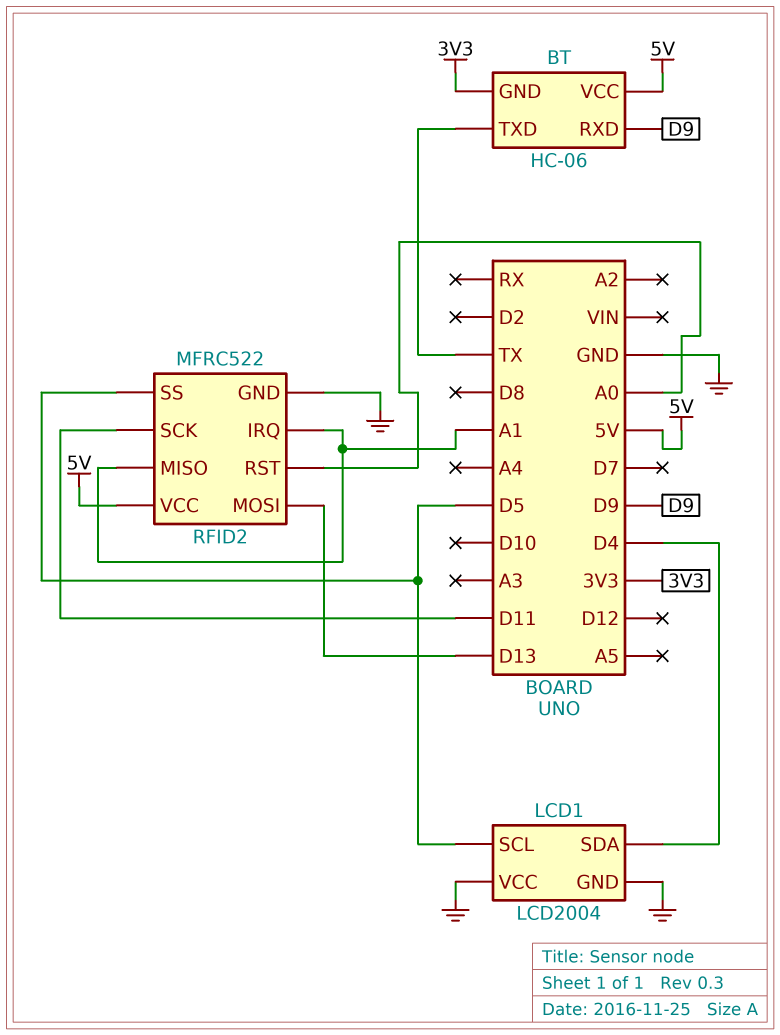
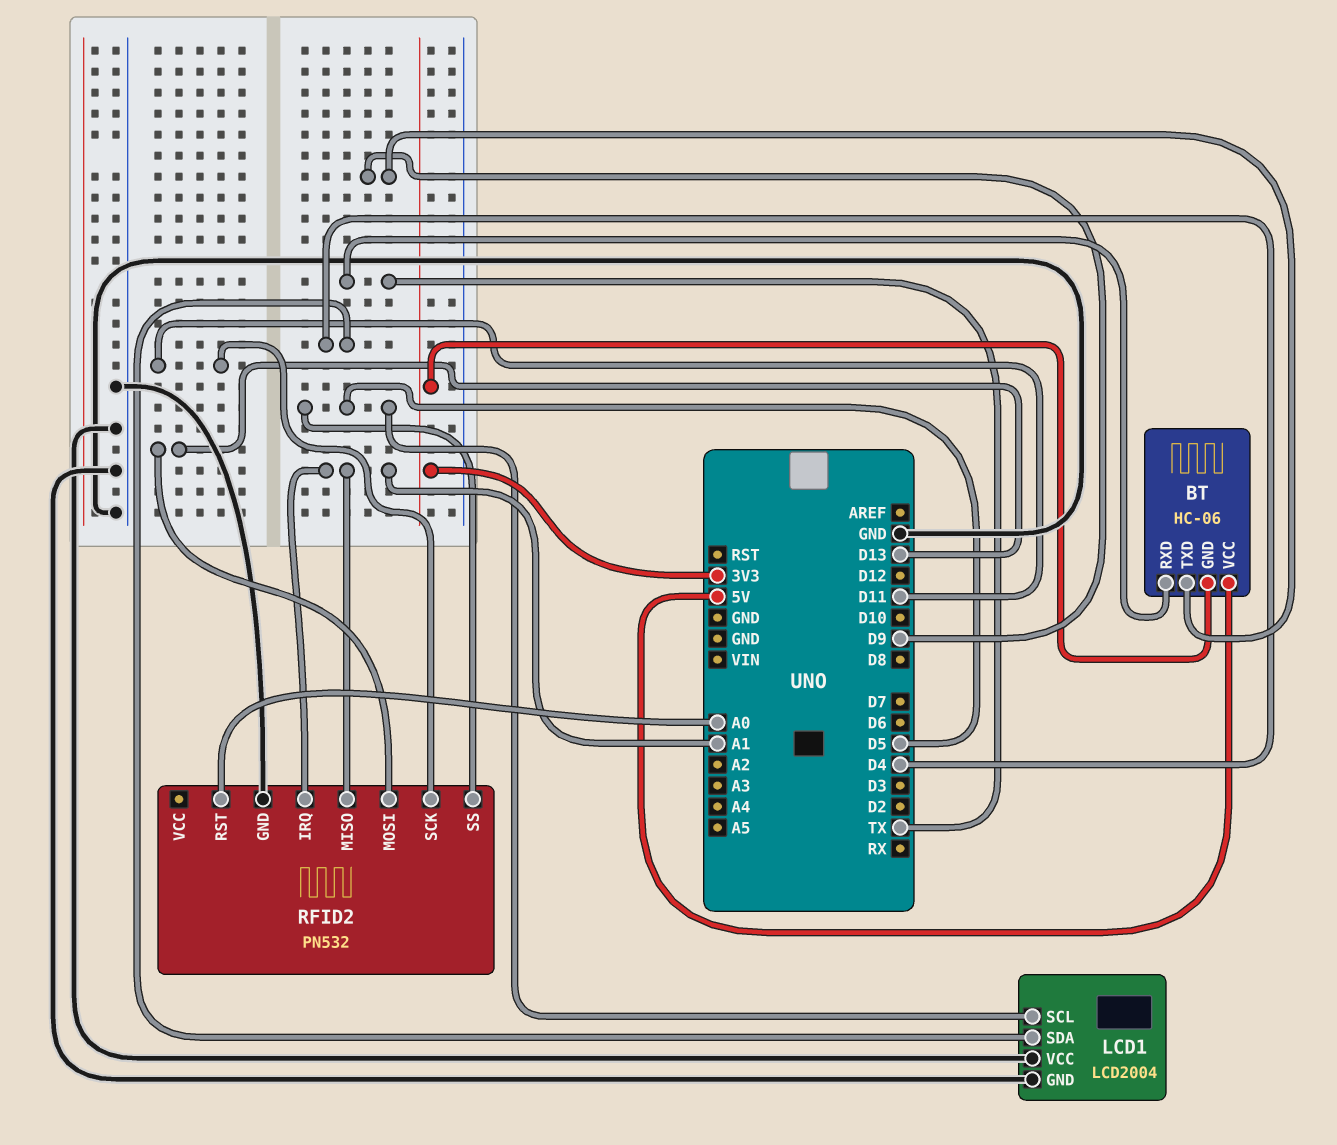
BT pin RXD: D9 -> TX
BT pin TXD: TX -> D9
RFID2: MFRC522 -> PN532
RFID2 pin VCC: 5V -> none

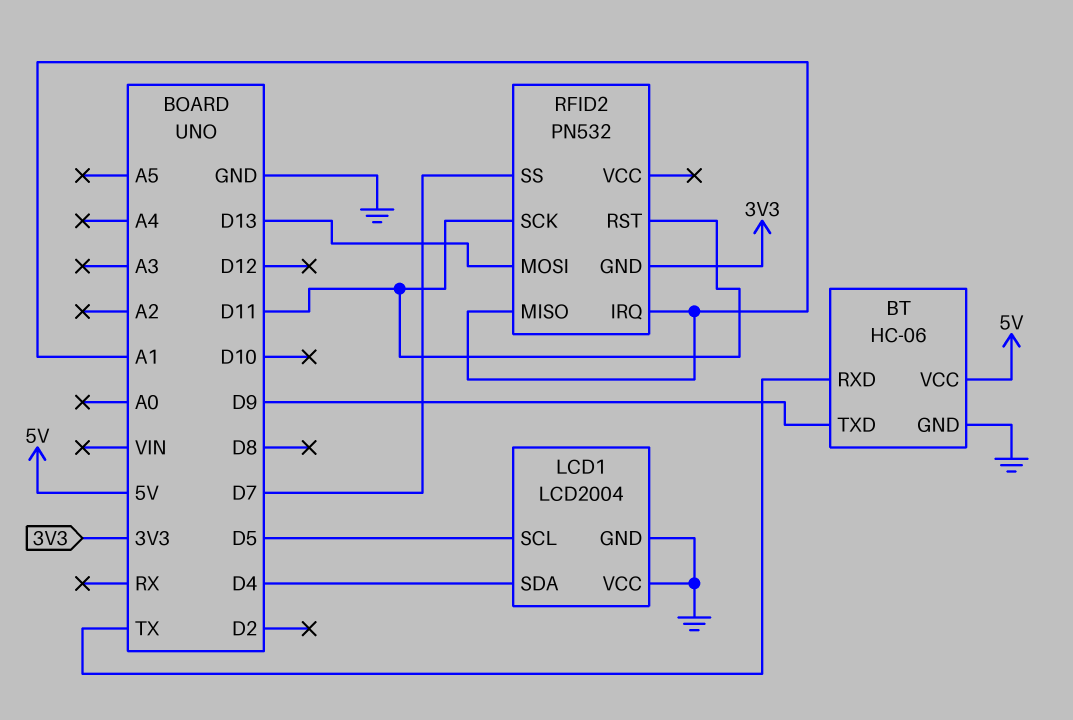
BT pin GND: 3V3 -> GND
RFID2 pin GND: GND -> 3V3
RFID2 pin RST: A0 -> D11
RFID2 pin SS: D5 -> D7

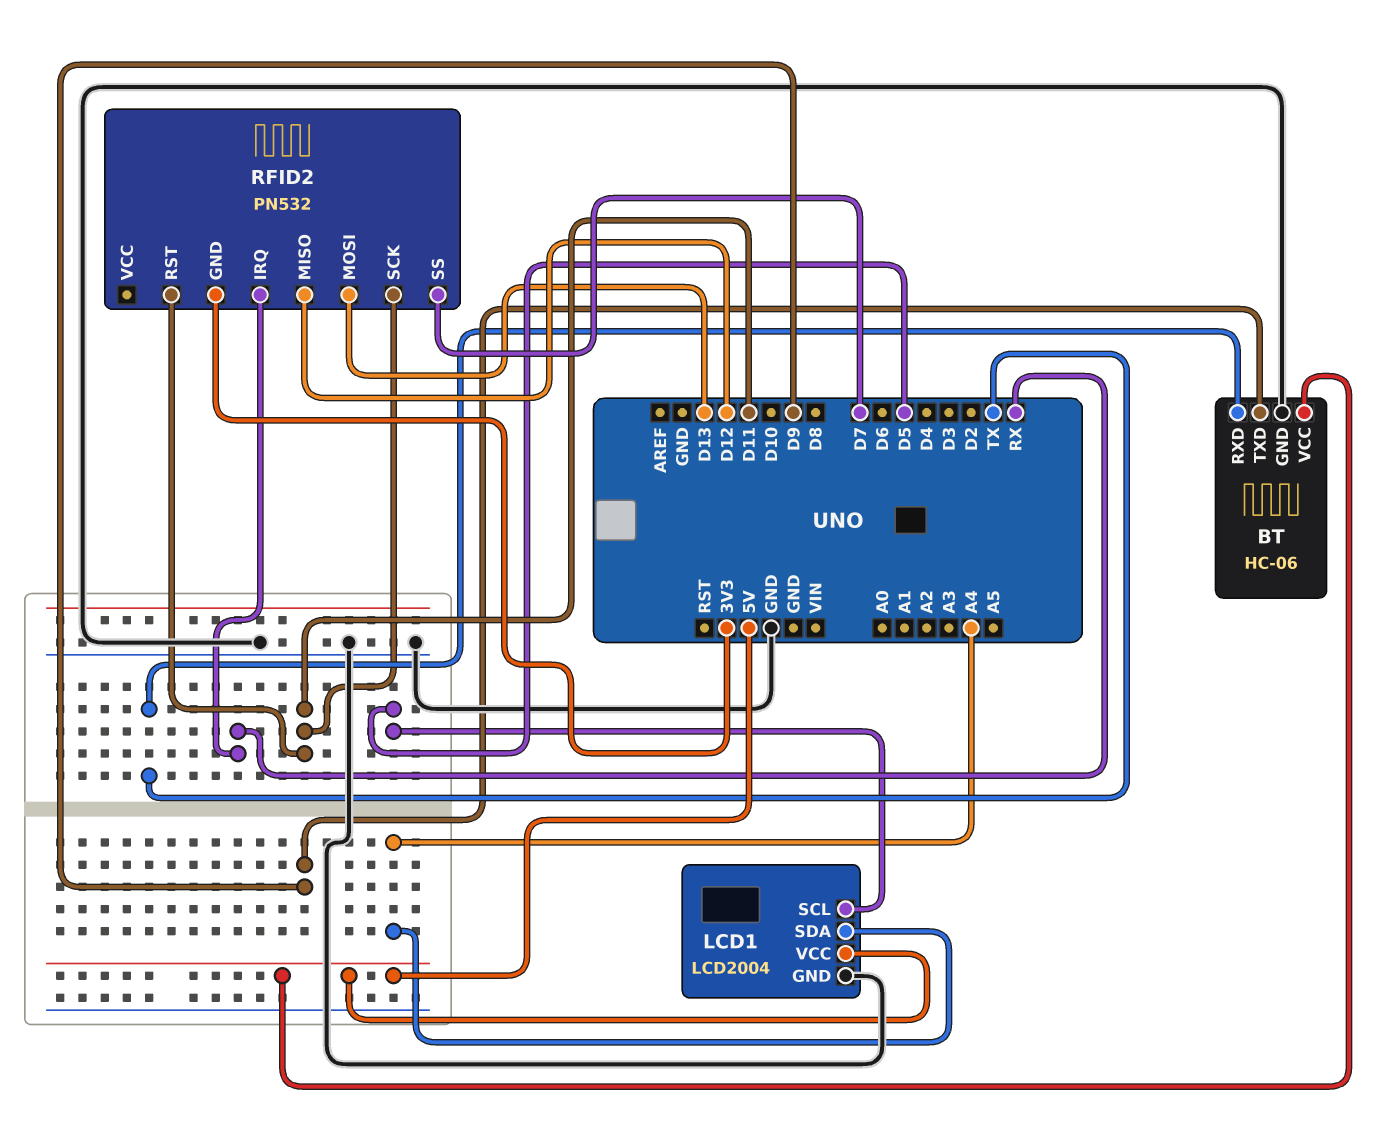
LCD1 pin SDA: D4 -> A4
LCD1 pin VCC: GND -> 5V
RFID2 pin IRQ: A1 -> RX
RFID2 pin MISO: A1 -> D12

